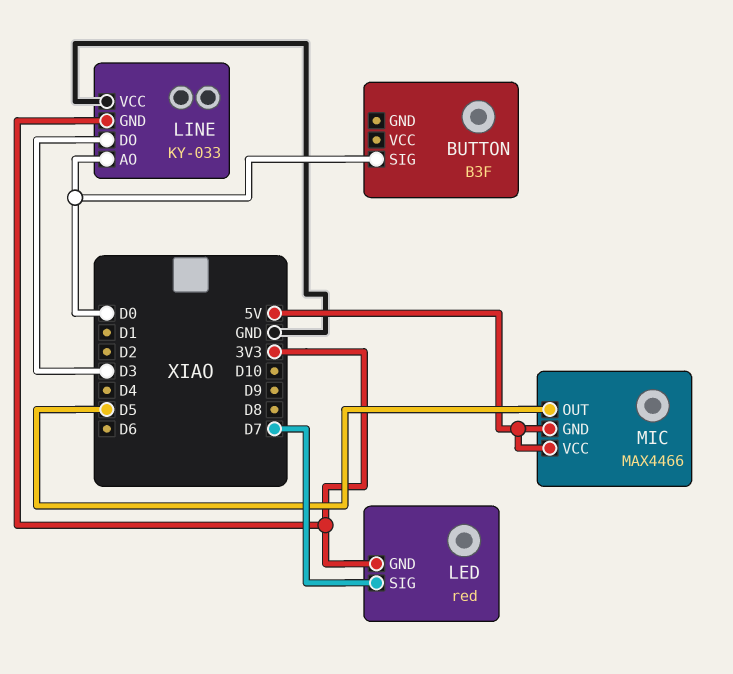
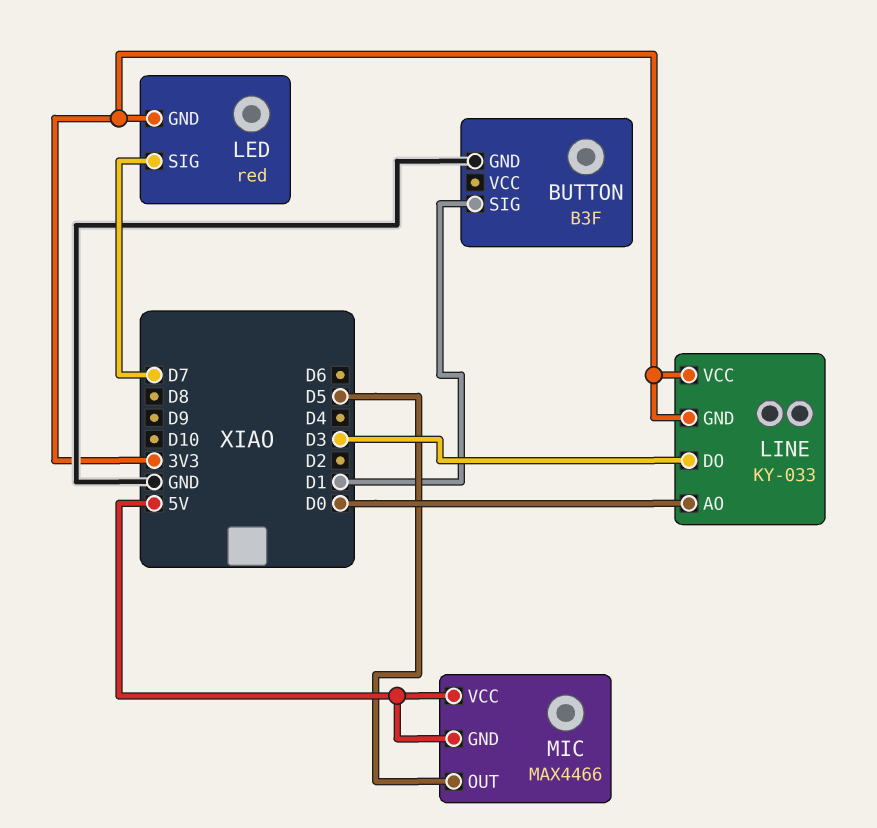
BUTTON pin GND: none -> GND
BUTTON pin SIG: D0 -> D1
LINE pin VCC: GND -> 3V3

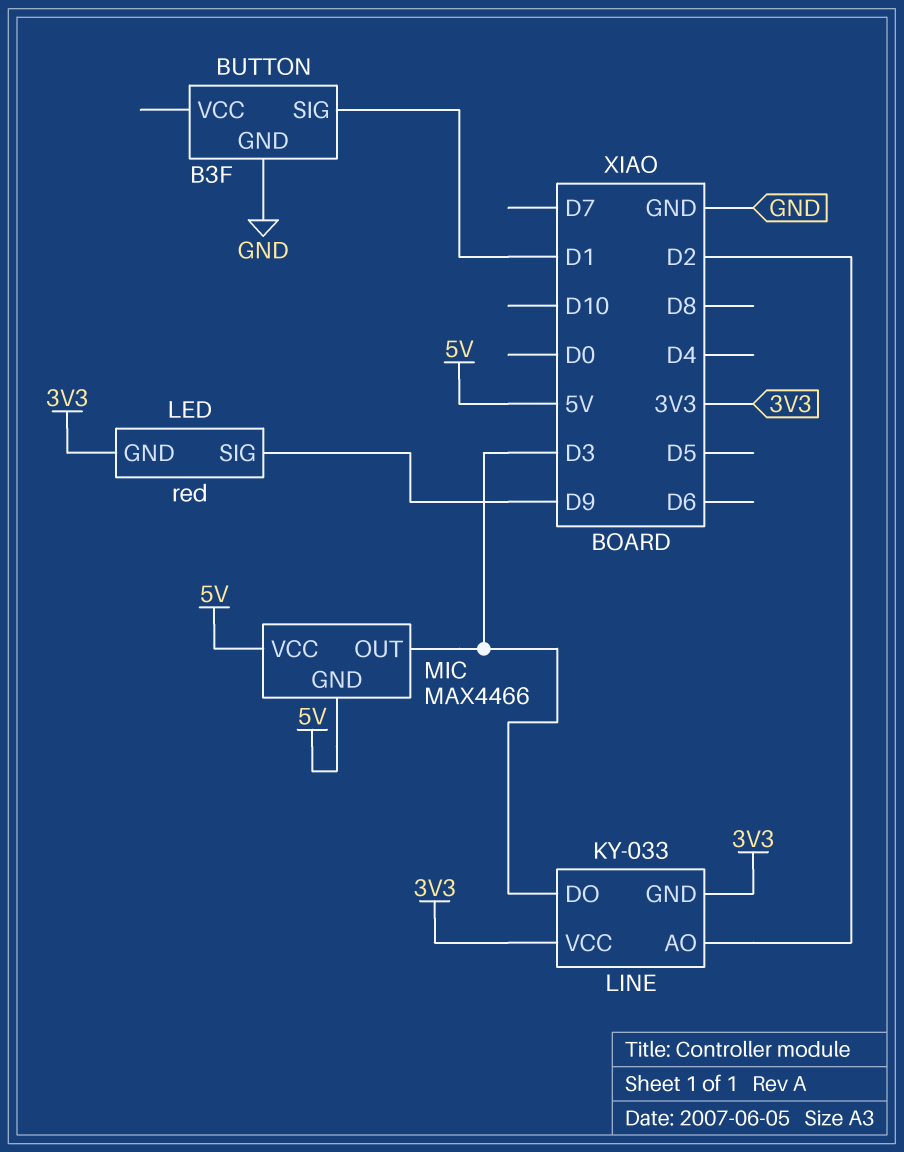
LED pin SIG: D7 -> D9
LINE pin AO: D0 -> D2
MIC pin OUT: D5 -> D3

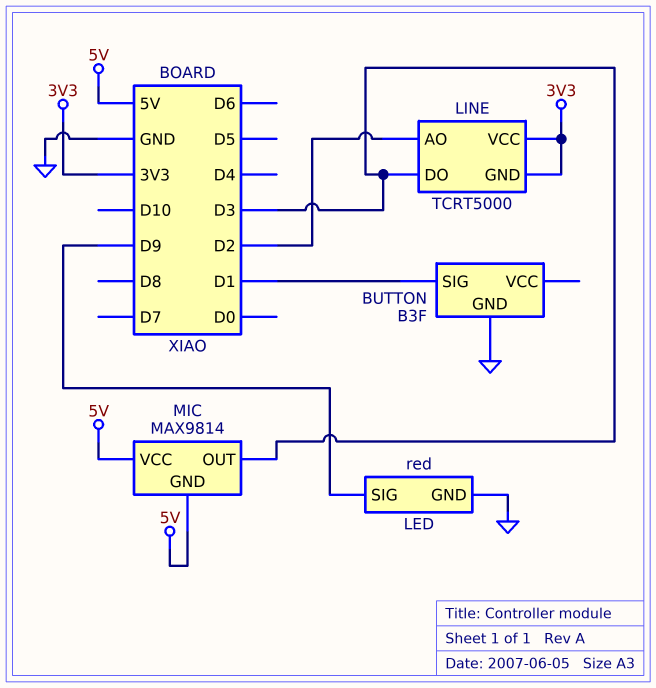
LED pin GND: 3V3 -> GND
LINE: KY-033 -> TCRT5000
MIC: MAX4466 -> MAX9814

